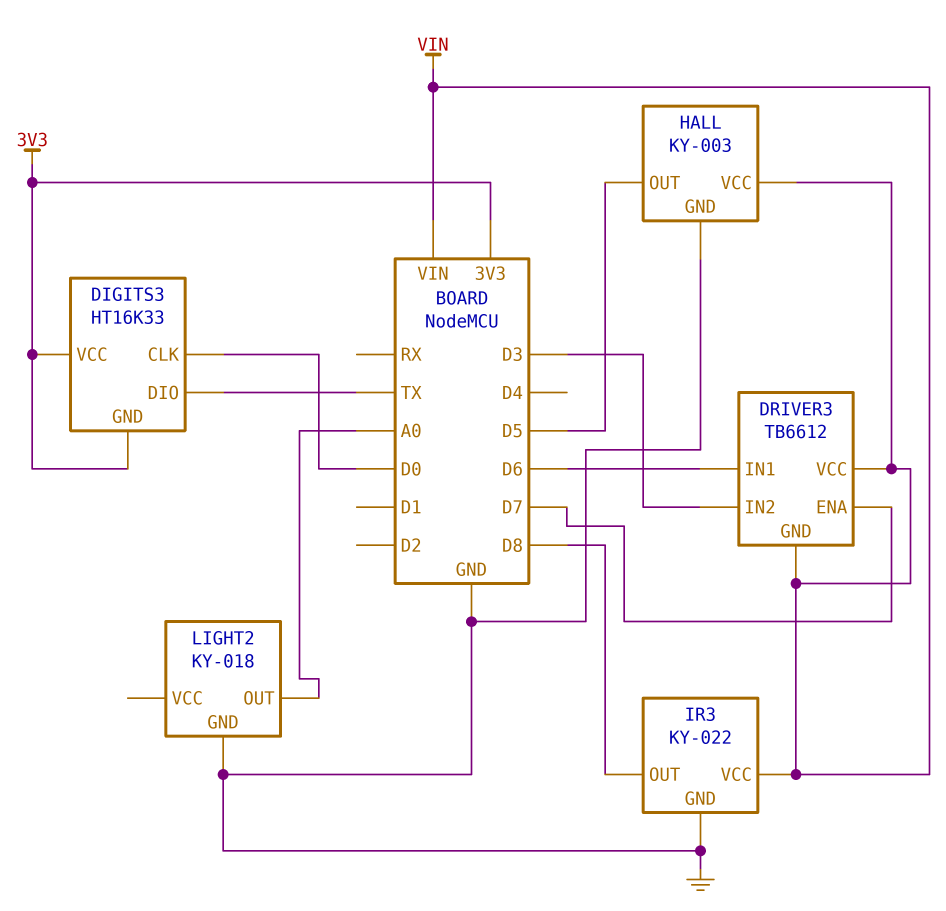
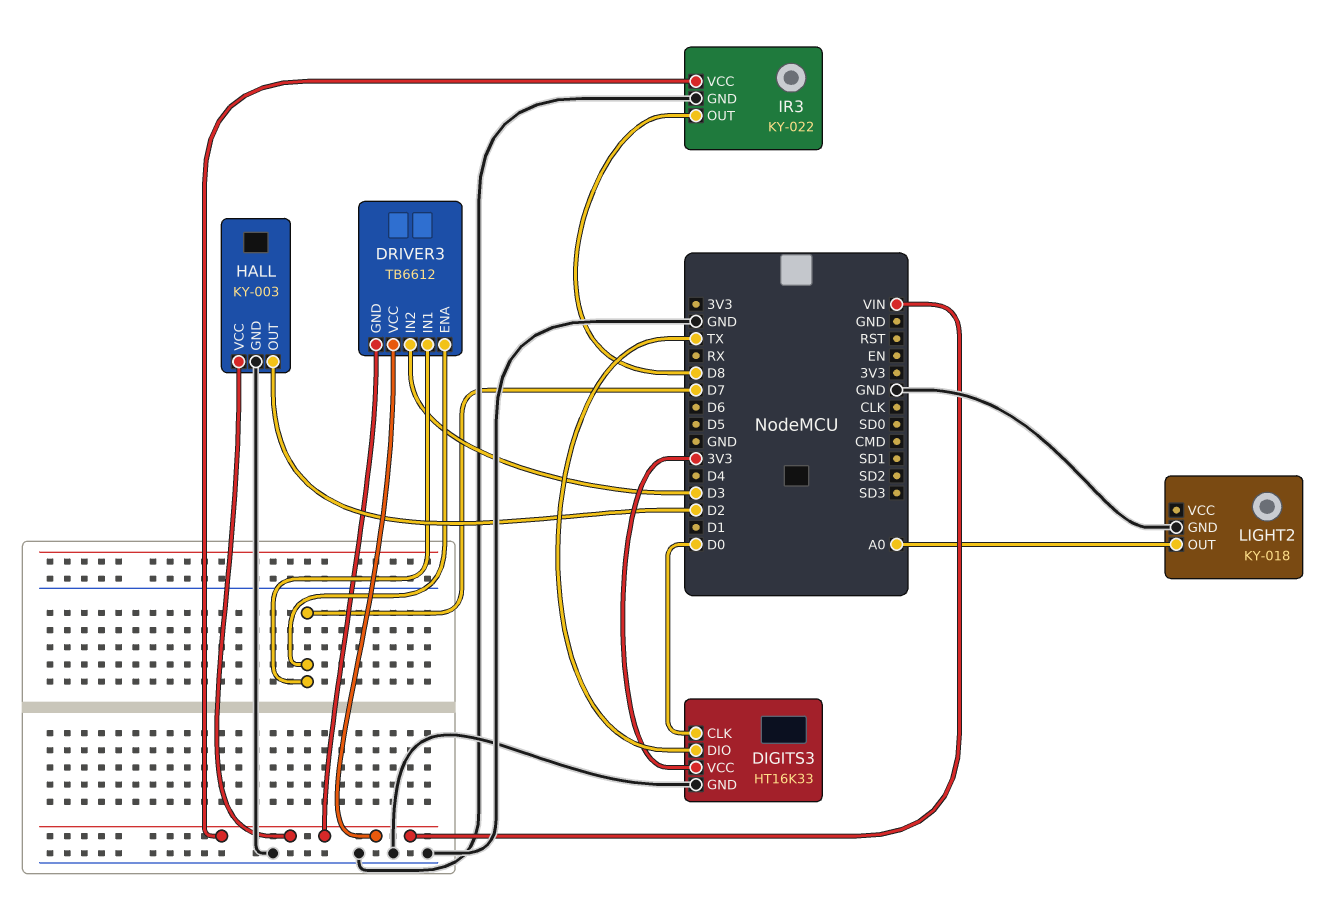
DIGITS3 pin GND: 3V3 -> GND
DRIVER3 pin IN1: D6 -> D7
HALL pin OUT: D5 -> D2

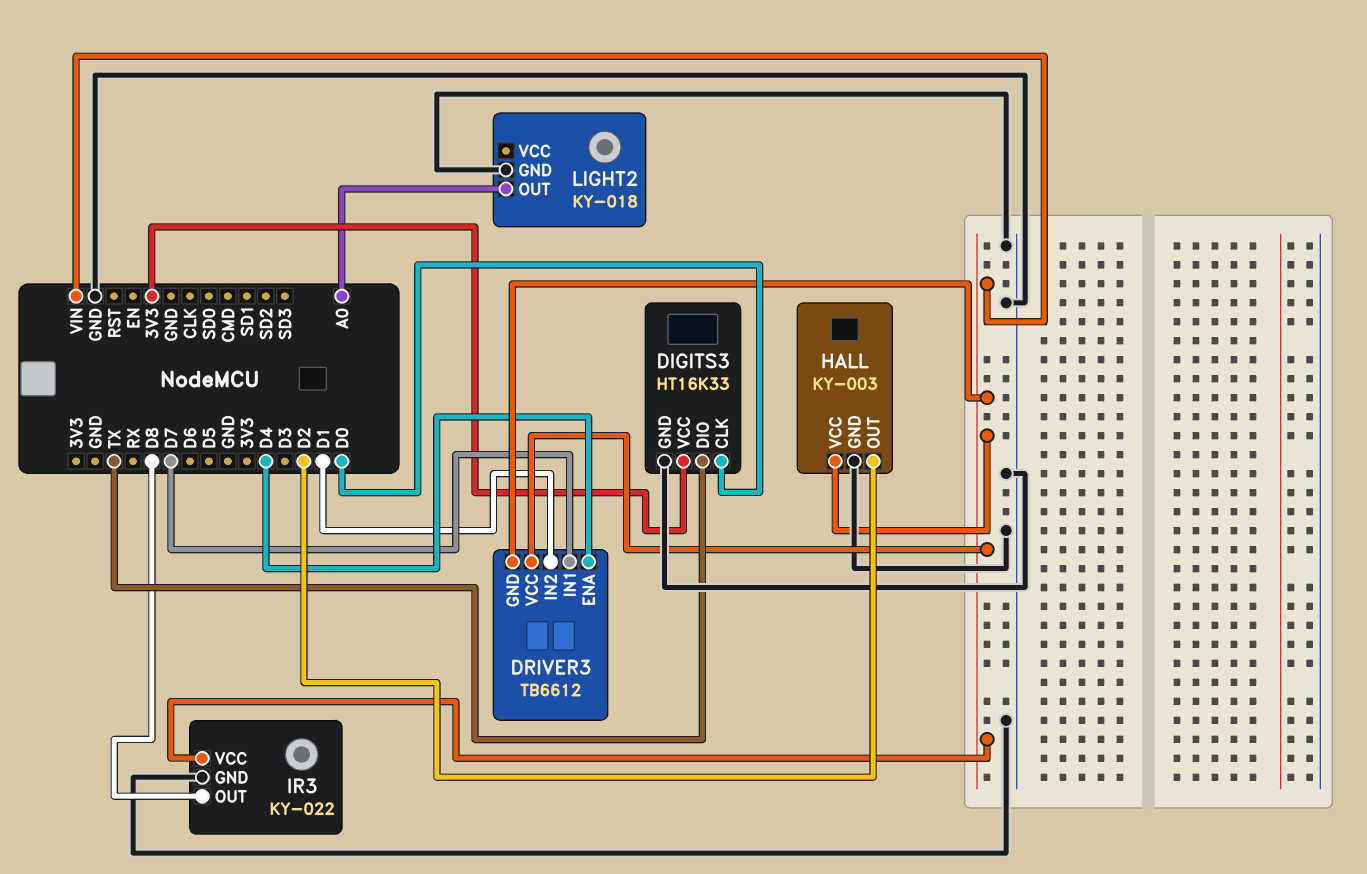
DRIVER3 pin ENA: D7 -> D4
DRIVER3 pin IN2: D3 -> D1

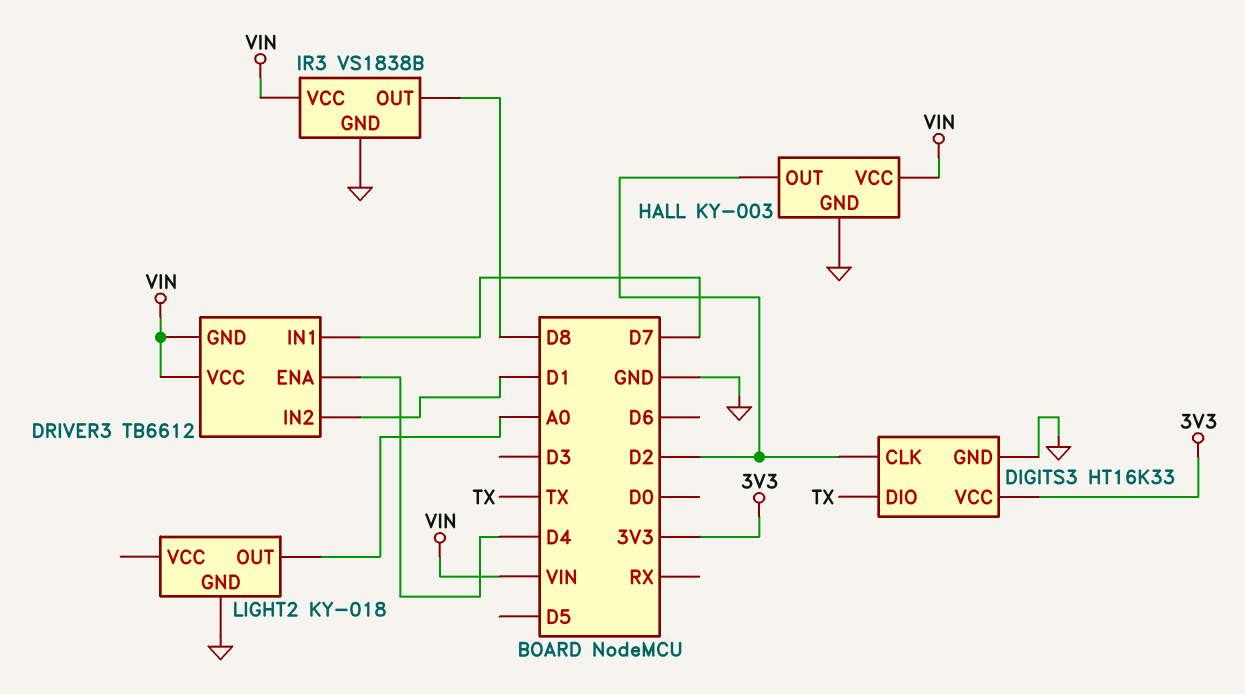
DIGITS3 pin CLK: D0 -> D2
IR3: KY-022 -> VS1838B

